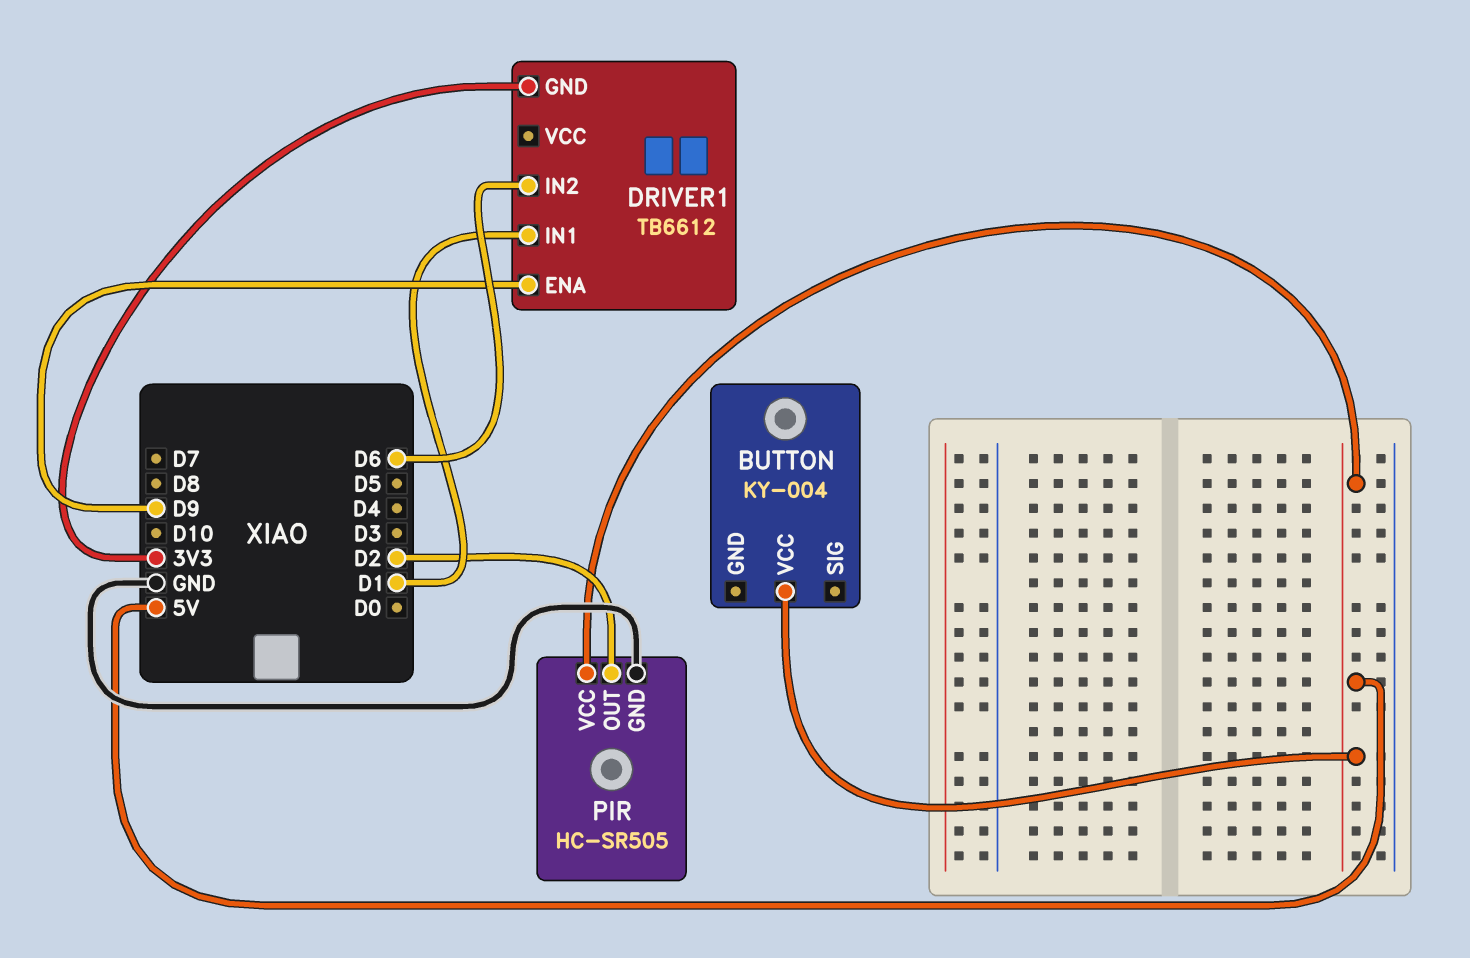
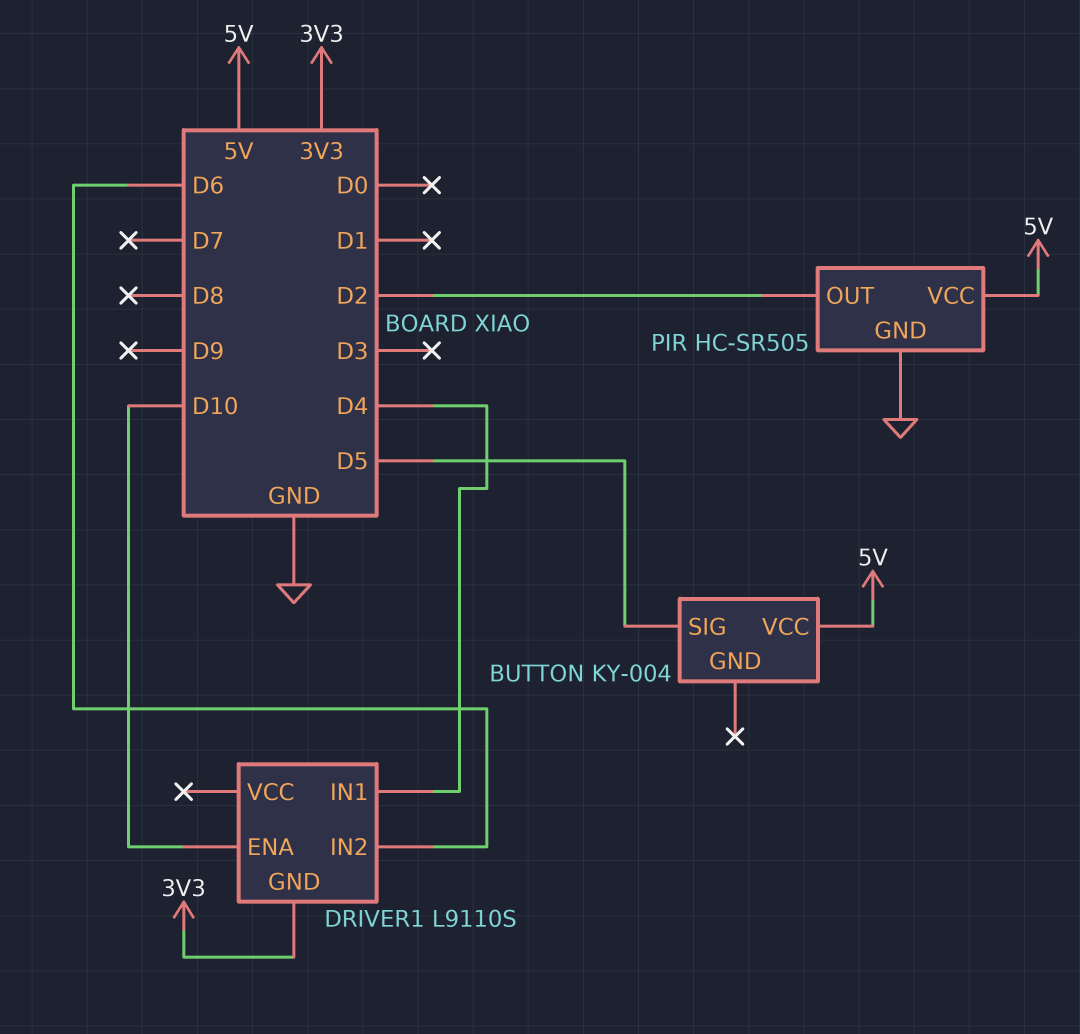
BUTTON pin SIG: none -> D5
DRIVER1: TB6612 -> L9110S
DRIVER1 pin ENA: D9 -> D10
DRIVER1 pin IN1: D1 -> D4

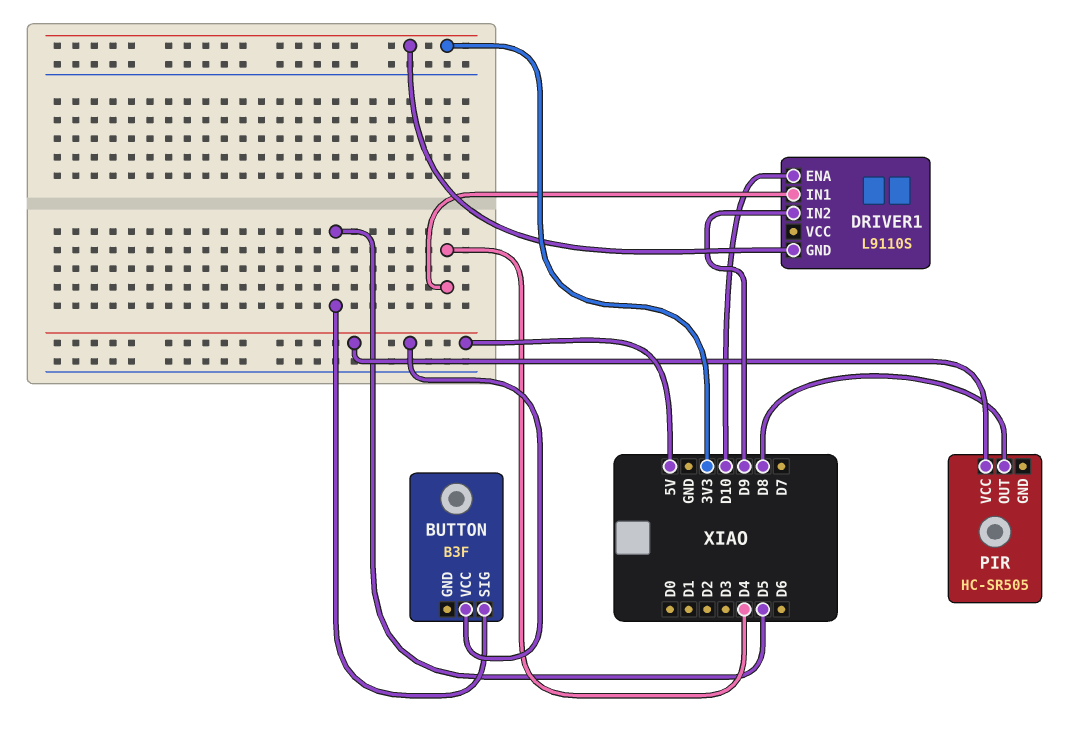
BUTTON: KY-004 -> B3F
DRIVER1 pin IN2: D6 -> D9
PIR pin GND: GND -> none
PIR pin OUT: D2 -> D8

